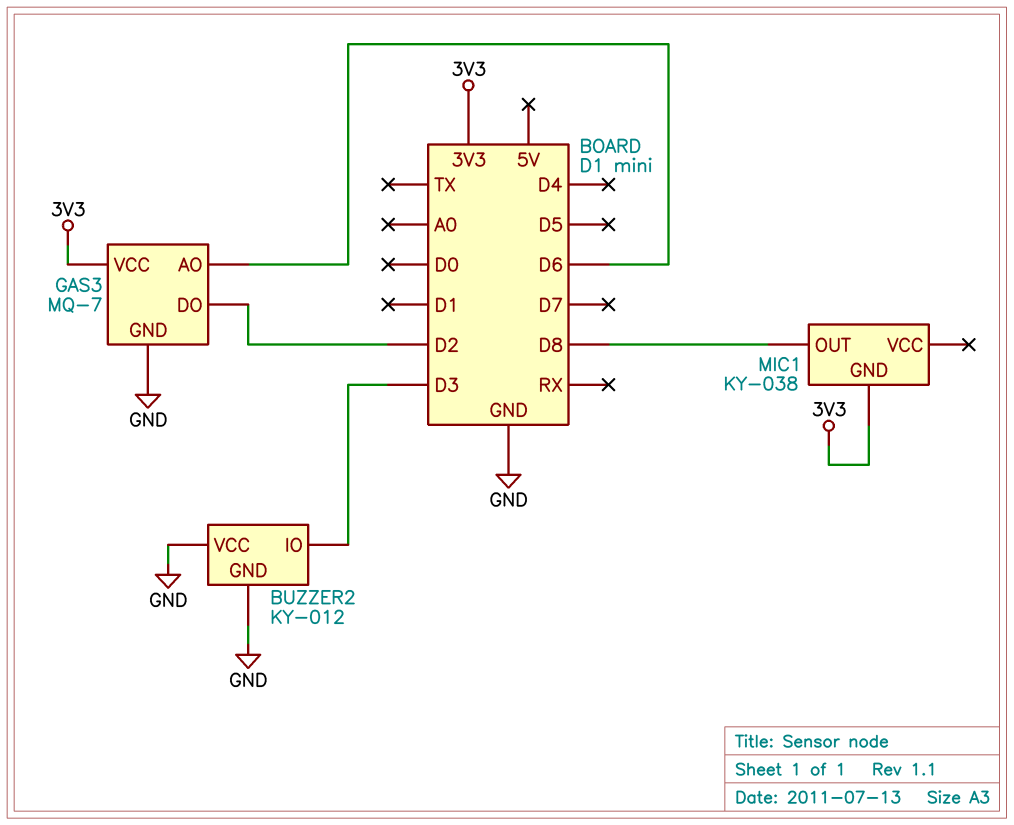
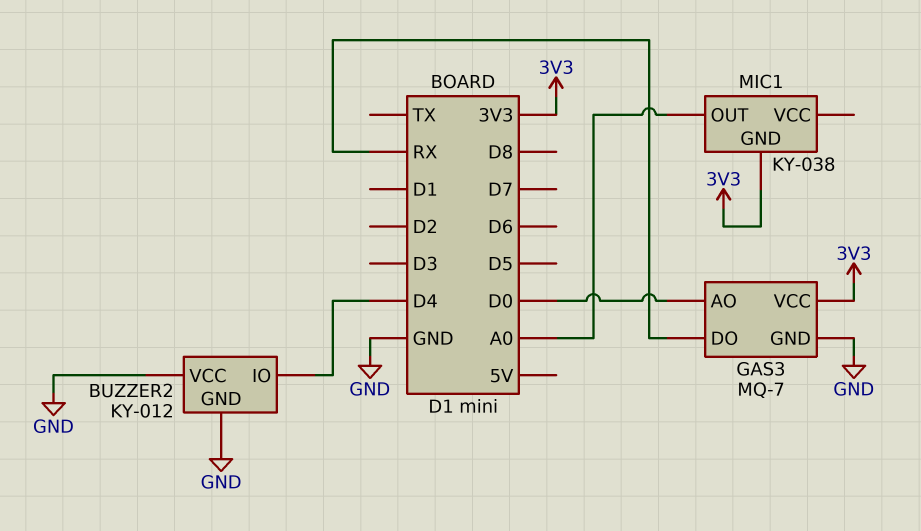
BUZZER2 pin IO: D3 -> D4
GAS3 pin AO: D6 -> D0
GAS3 pin DO: D2 -> RX
MIC1 pin OUT: D8 -> A0

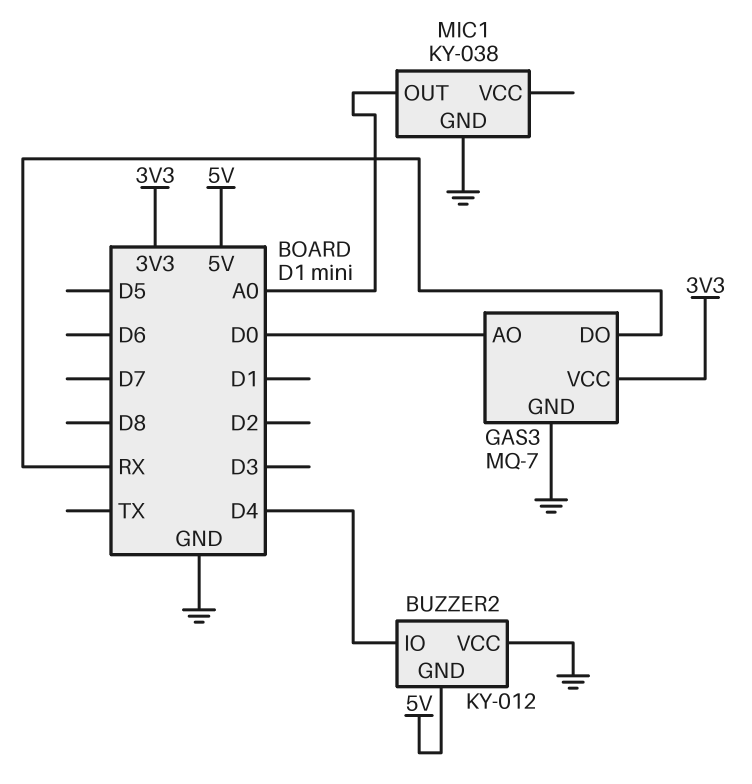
BUZZER2 pin GND: GND -> 5V
MIC1 pin GND: 3V3 -> GND

